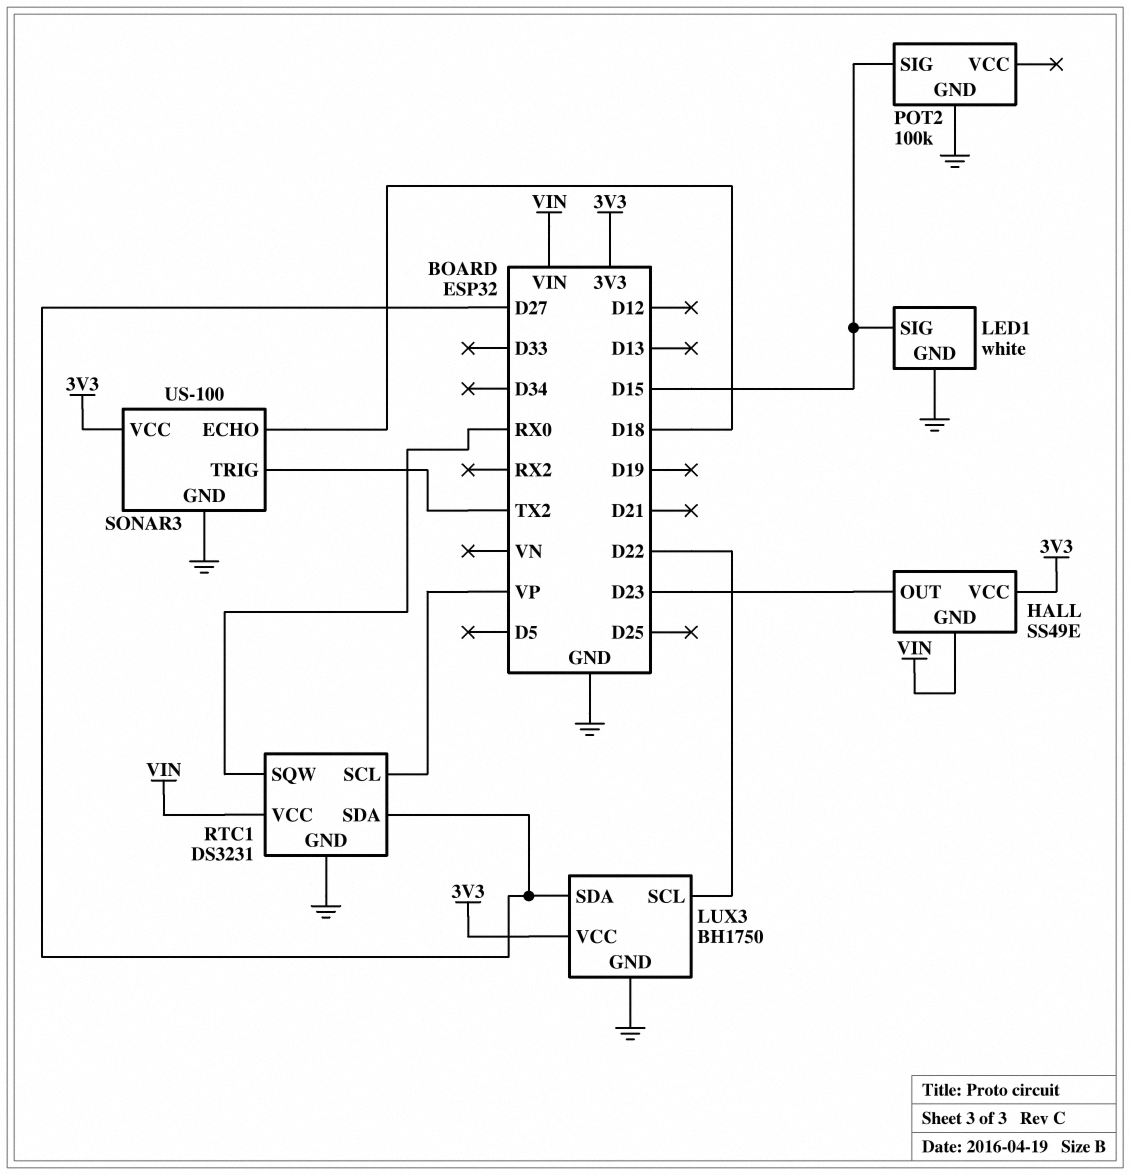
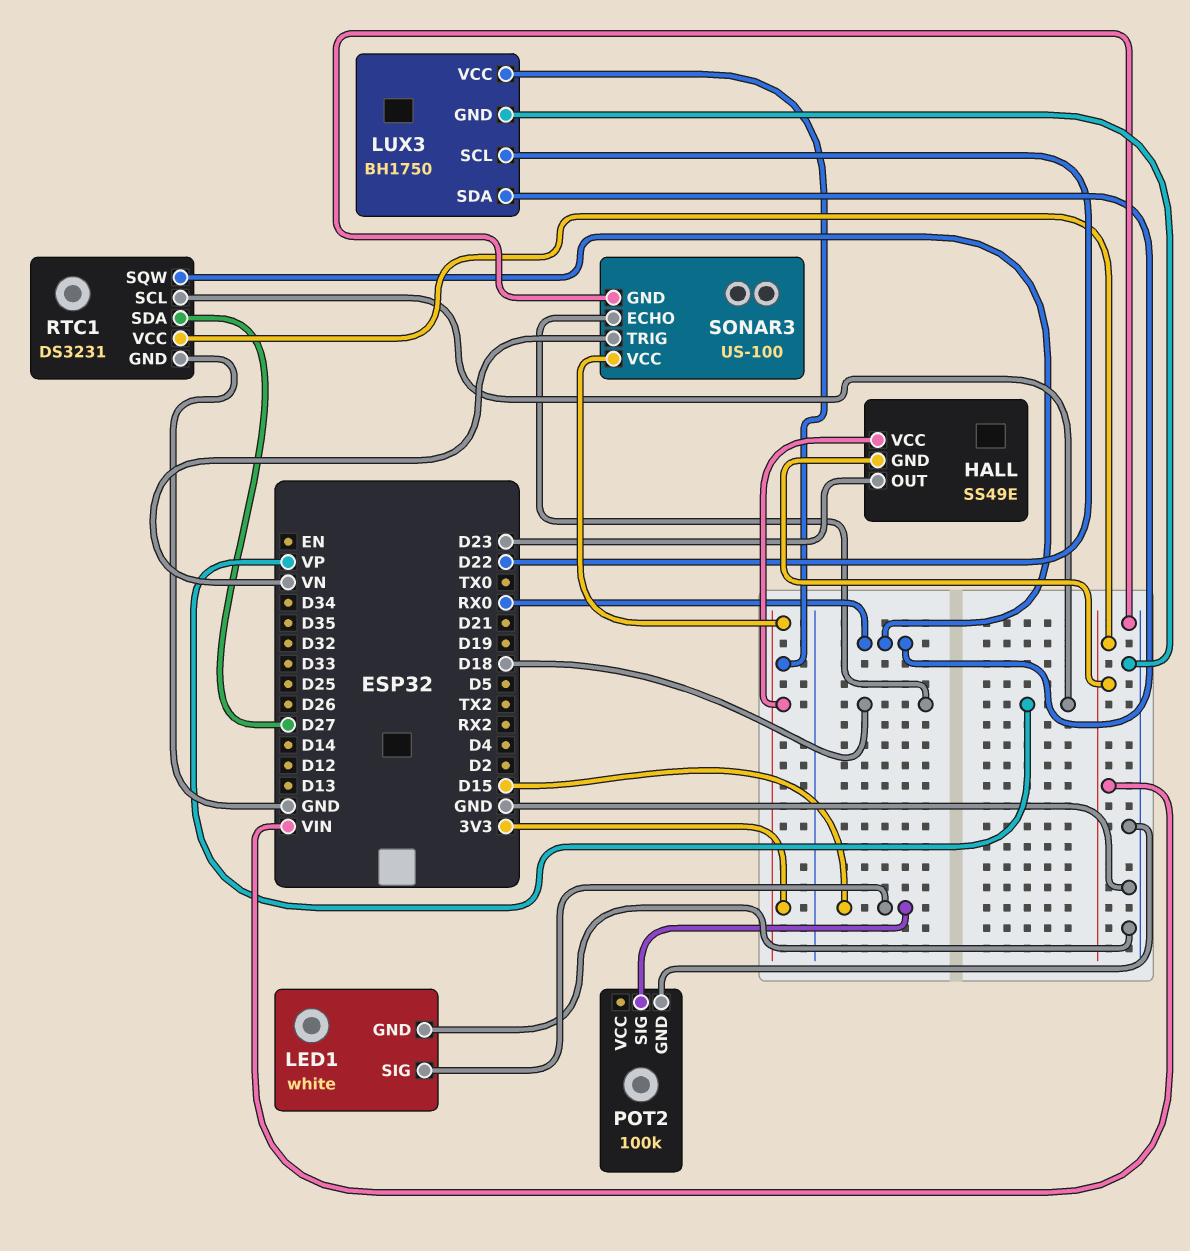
LUX3 pin SDA: D27 -> RX0
SONAR3 pin TRIG: TX2 -> VN

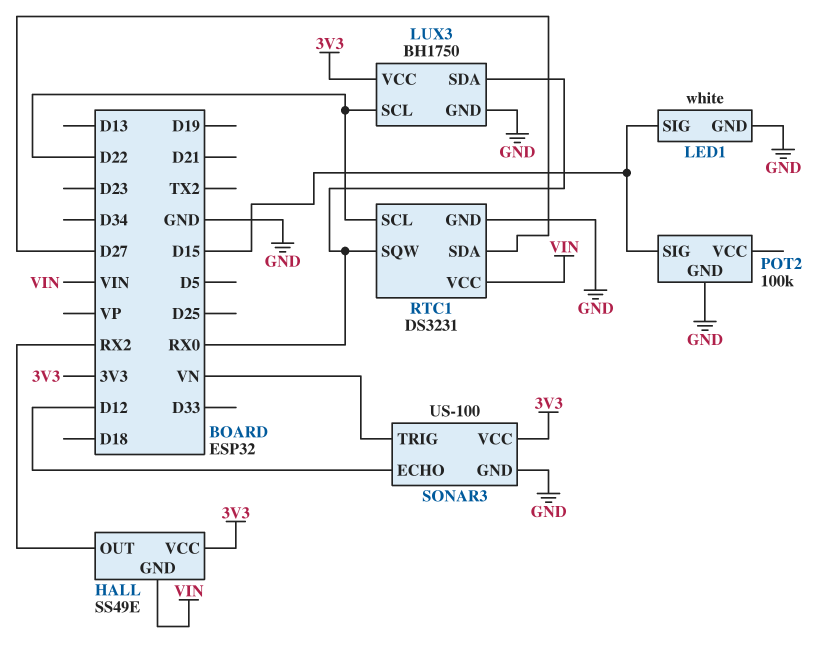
HALL pin OUT: D23 -> RX2
RTC1 pin SCL: VP -> D22
SONAR3 pin ECHO: D18 -> D12

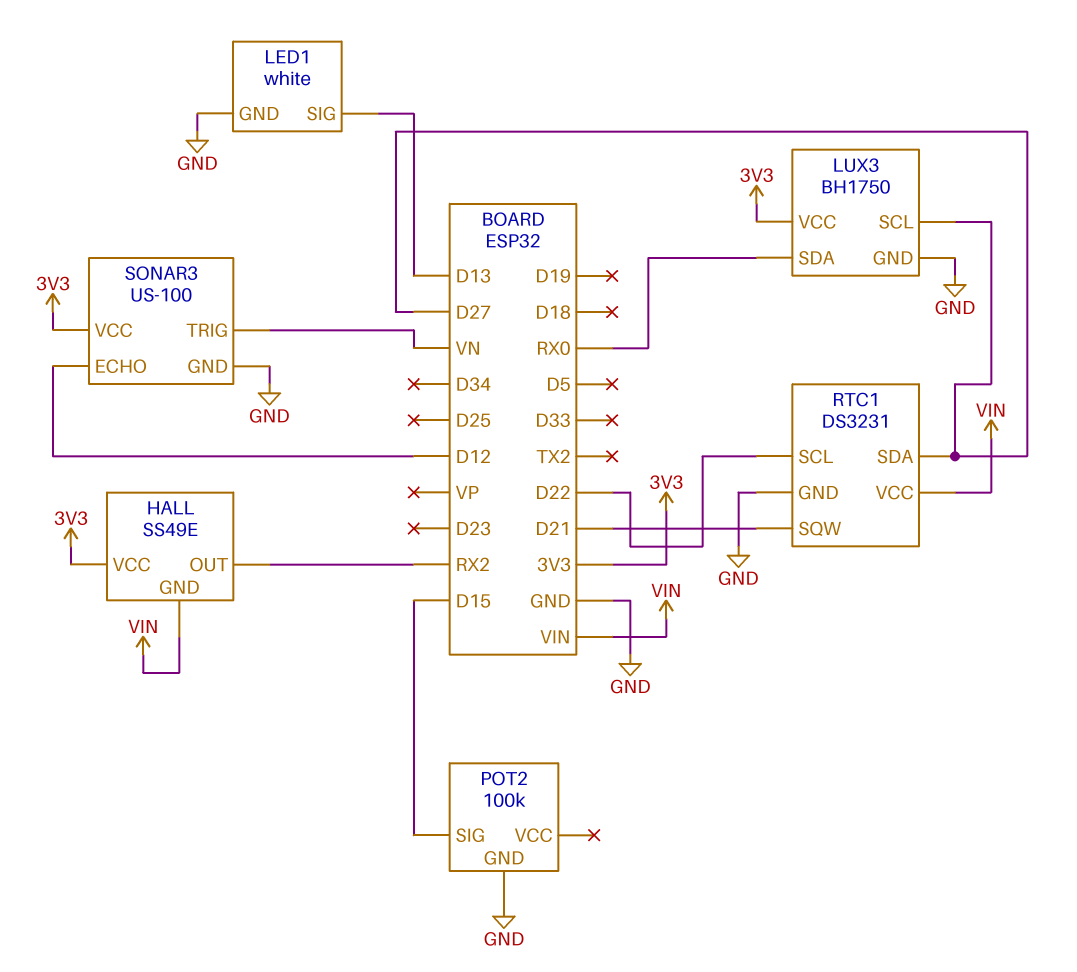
LED1 pin SIG: D15 -> D13
LUX3 pin SCL: D22 -> D27
RTC1 pin SQW: RX0 -> D21

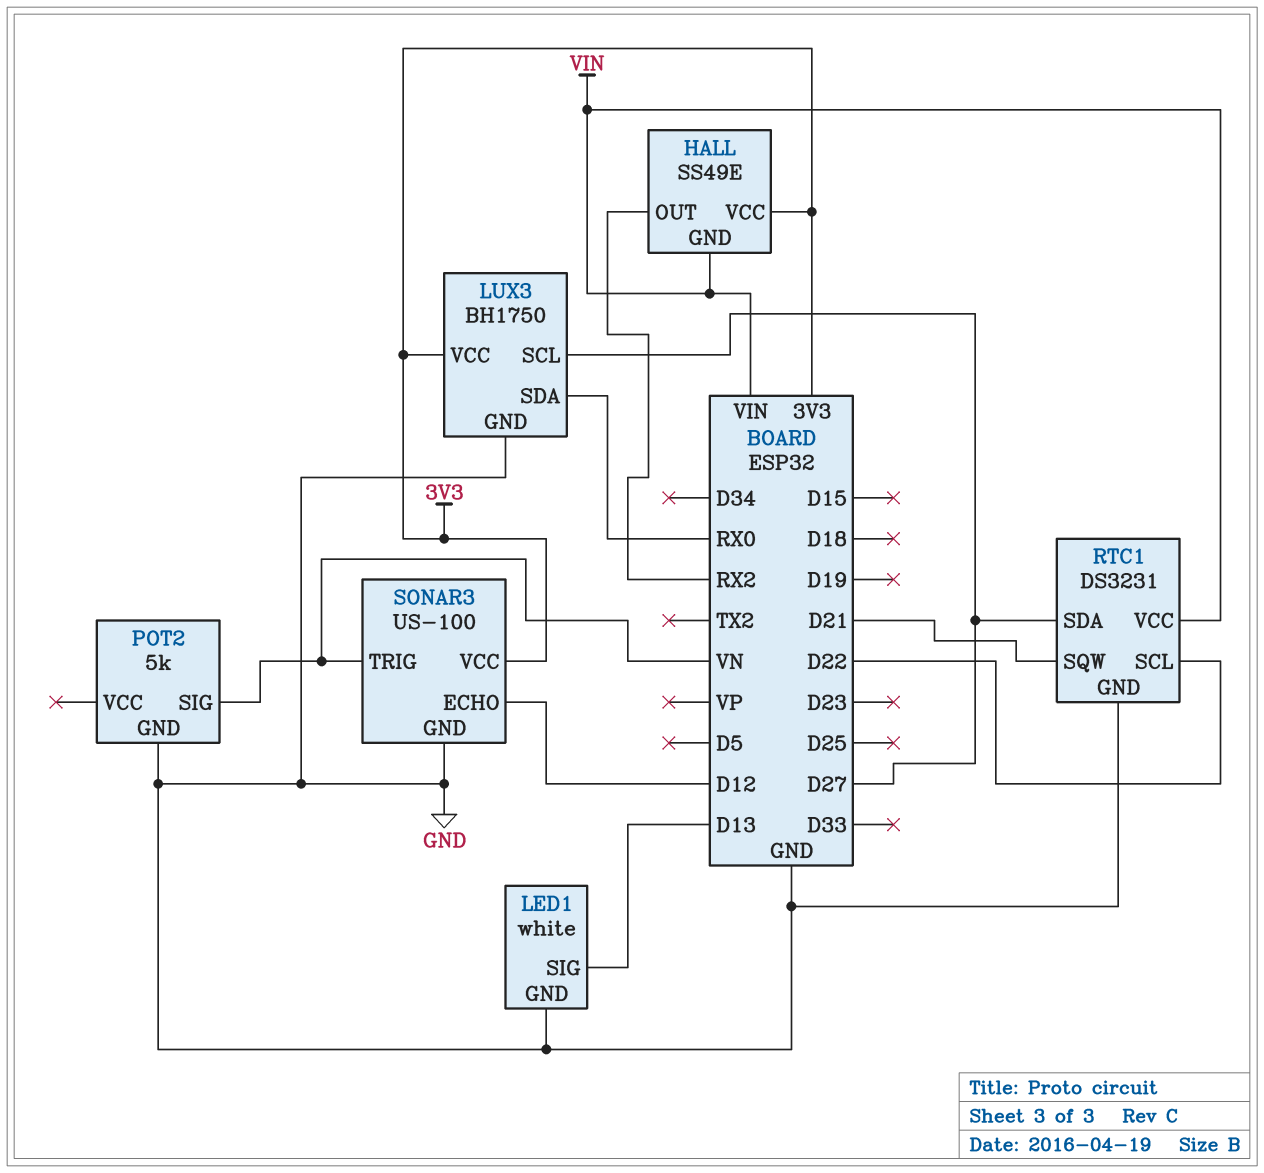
POT2: 100k -> 5k
POT2 pin SIG: D15 -> VN

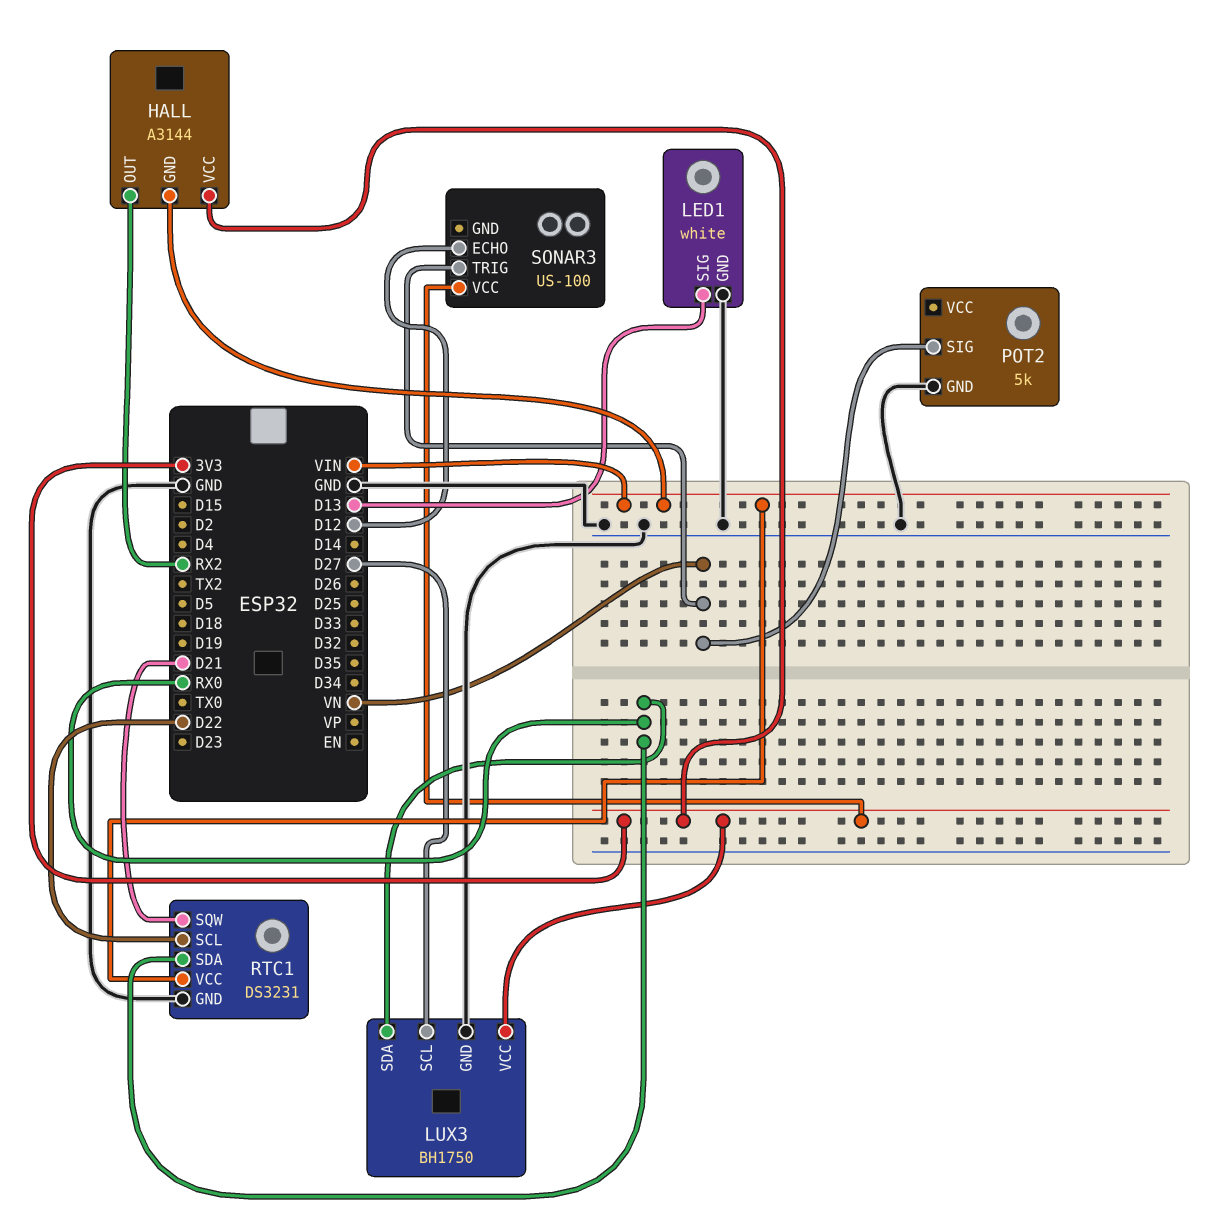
HALL: SS49E -> A3144
RTC1 pin SDA: D27 -> RX0
SONAR3 pin GND: GND -> none

